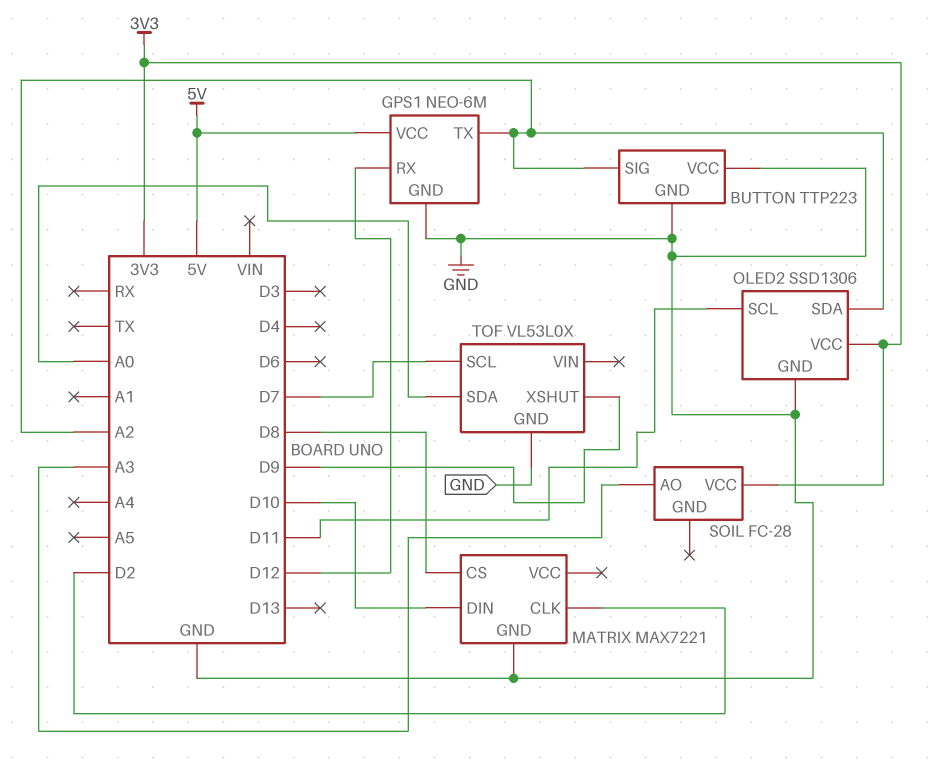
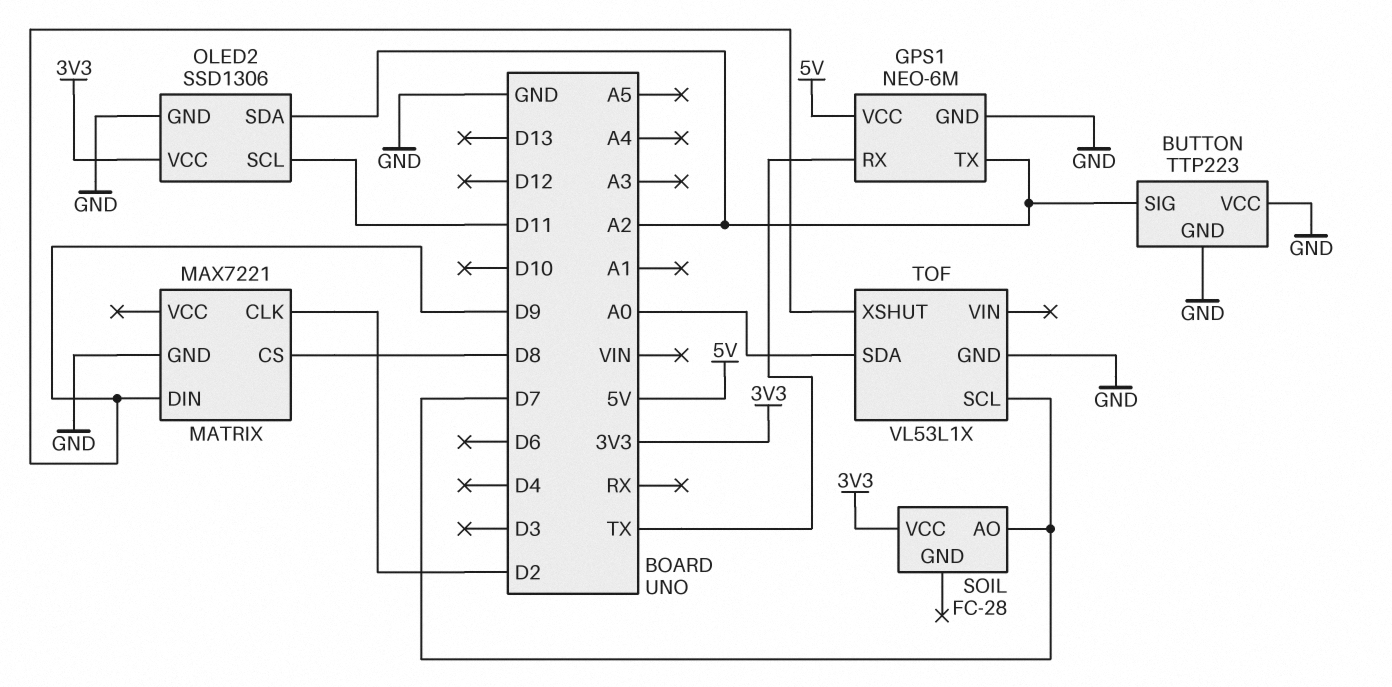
GPS1 pin RX: D12 -> TX
MATRIX pin DIN: D10 -> D9
SOIL pin AO: A3 -> D7
TOF: VL53L0X -> VL53L1X

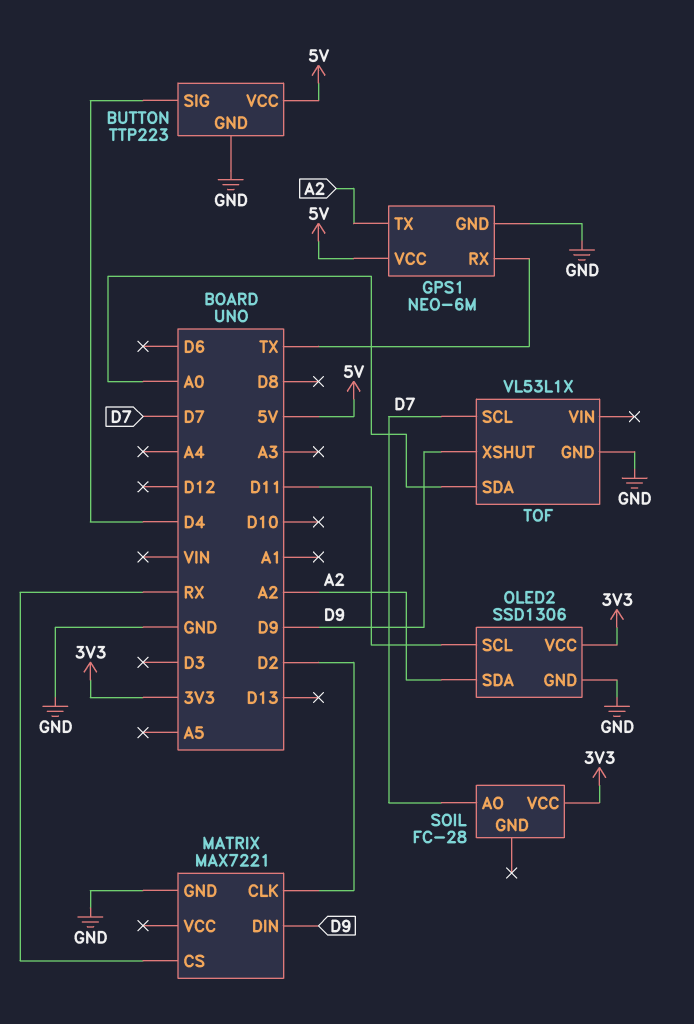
BUTTON pin SIG: A2 -> D4
BUTTON pin VCC: GND -> 5V
MATRIX pin CS: D8 -> RX

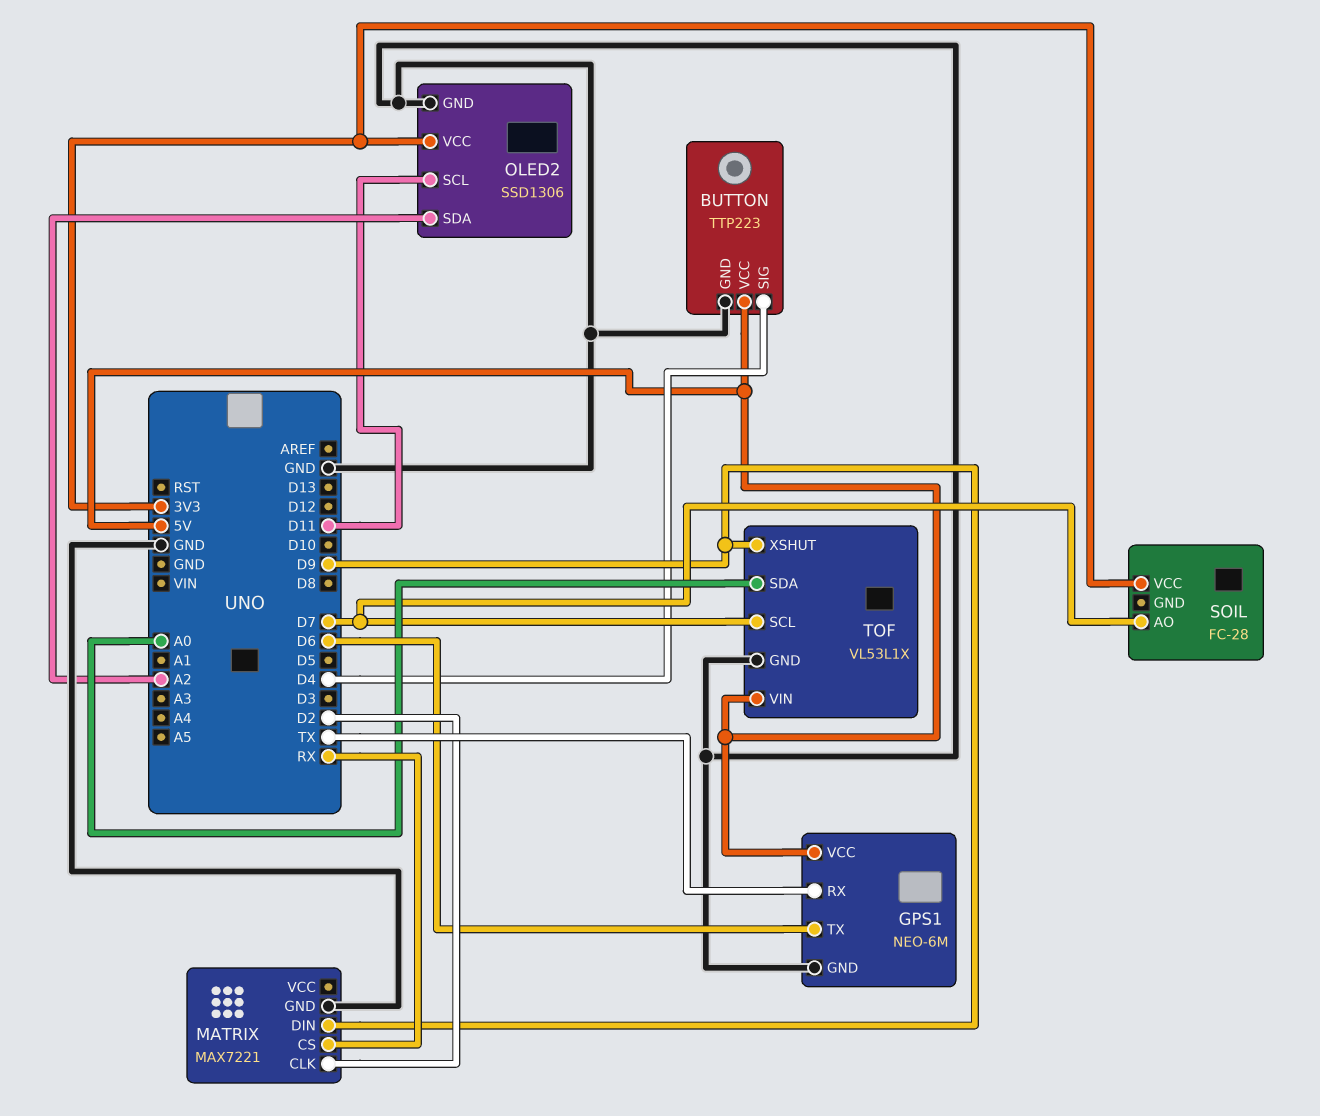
GPS1 pin TX: A2 -> D6
TOF pin VIN: none -> 5V

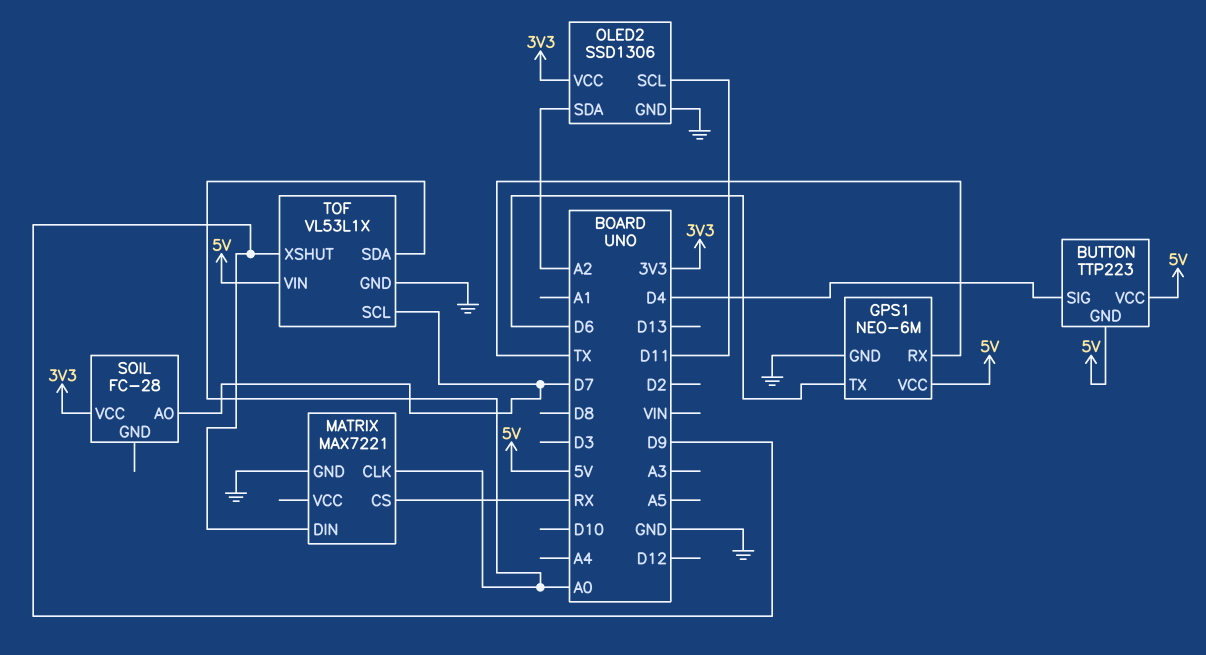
BUTTON pin GND: GND -> 5V
MATRIX pin CLK: D2 -> A0

